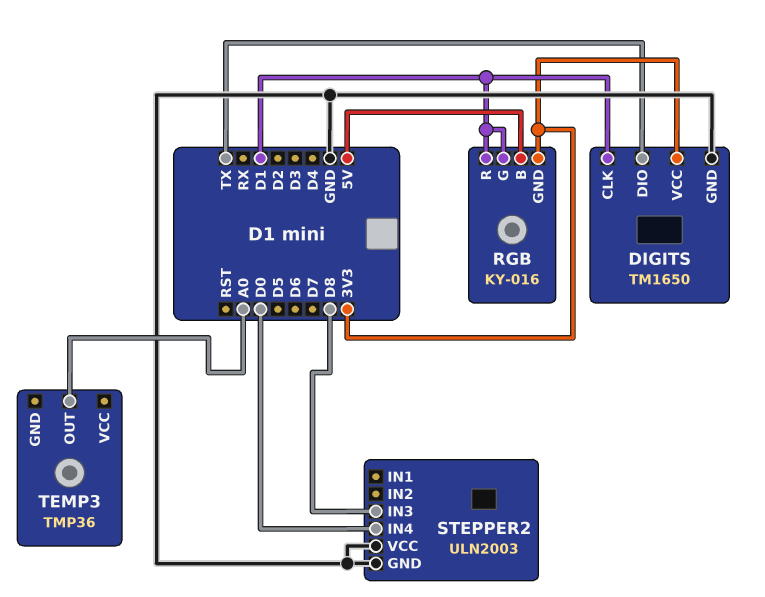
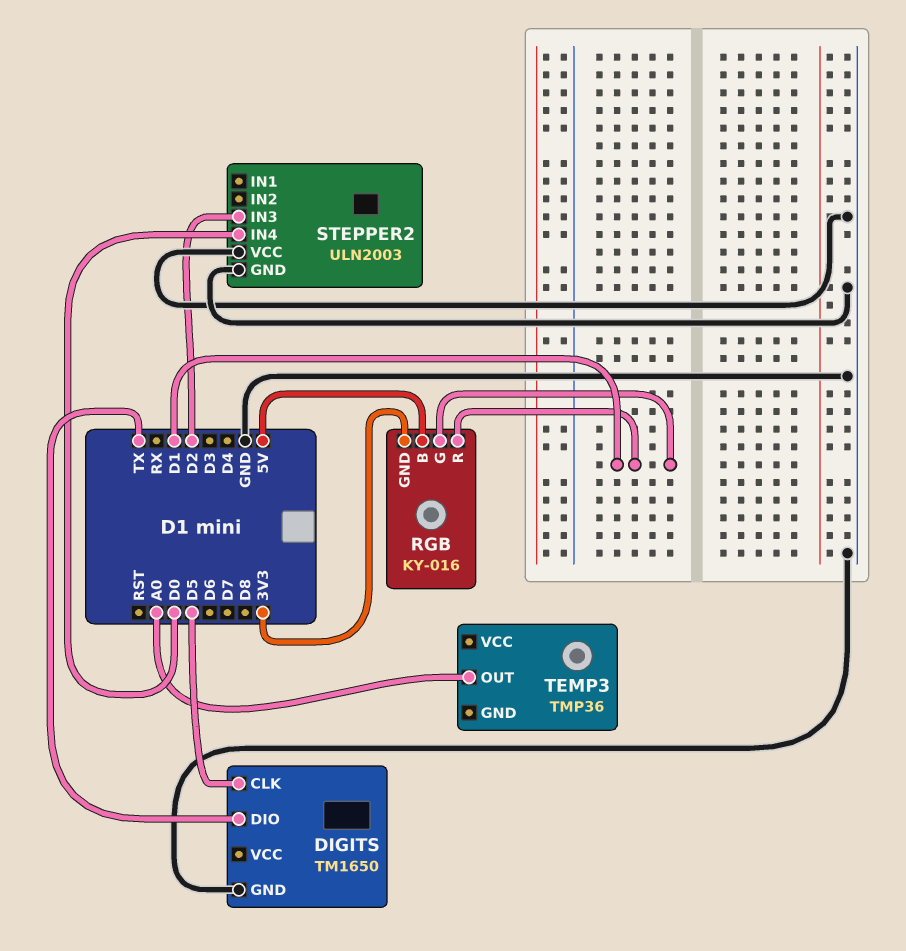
DIGITS pin CLK: D1 -> D5
DIGITS pin VCC: 3V3 -> none
STEPPER2 pin IN3: D8 -> D2

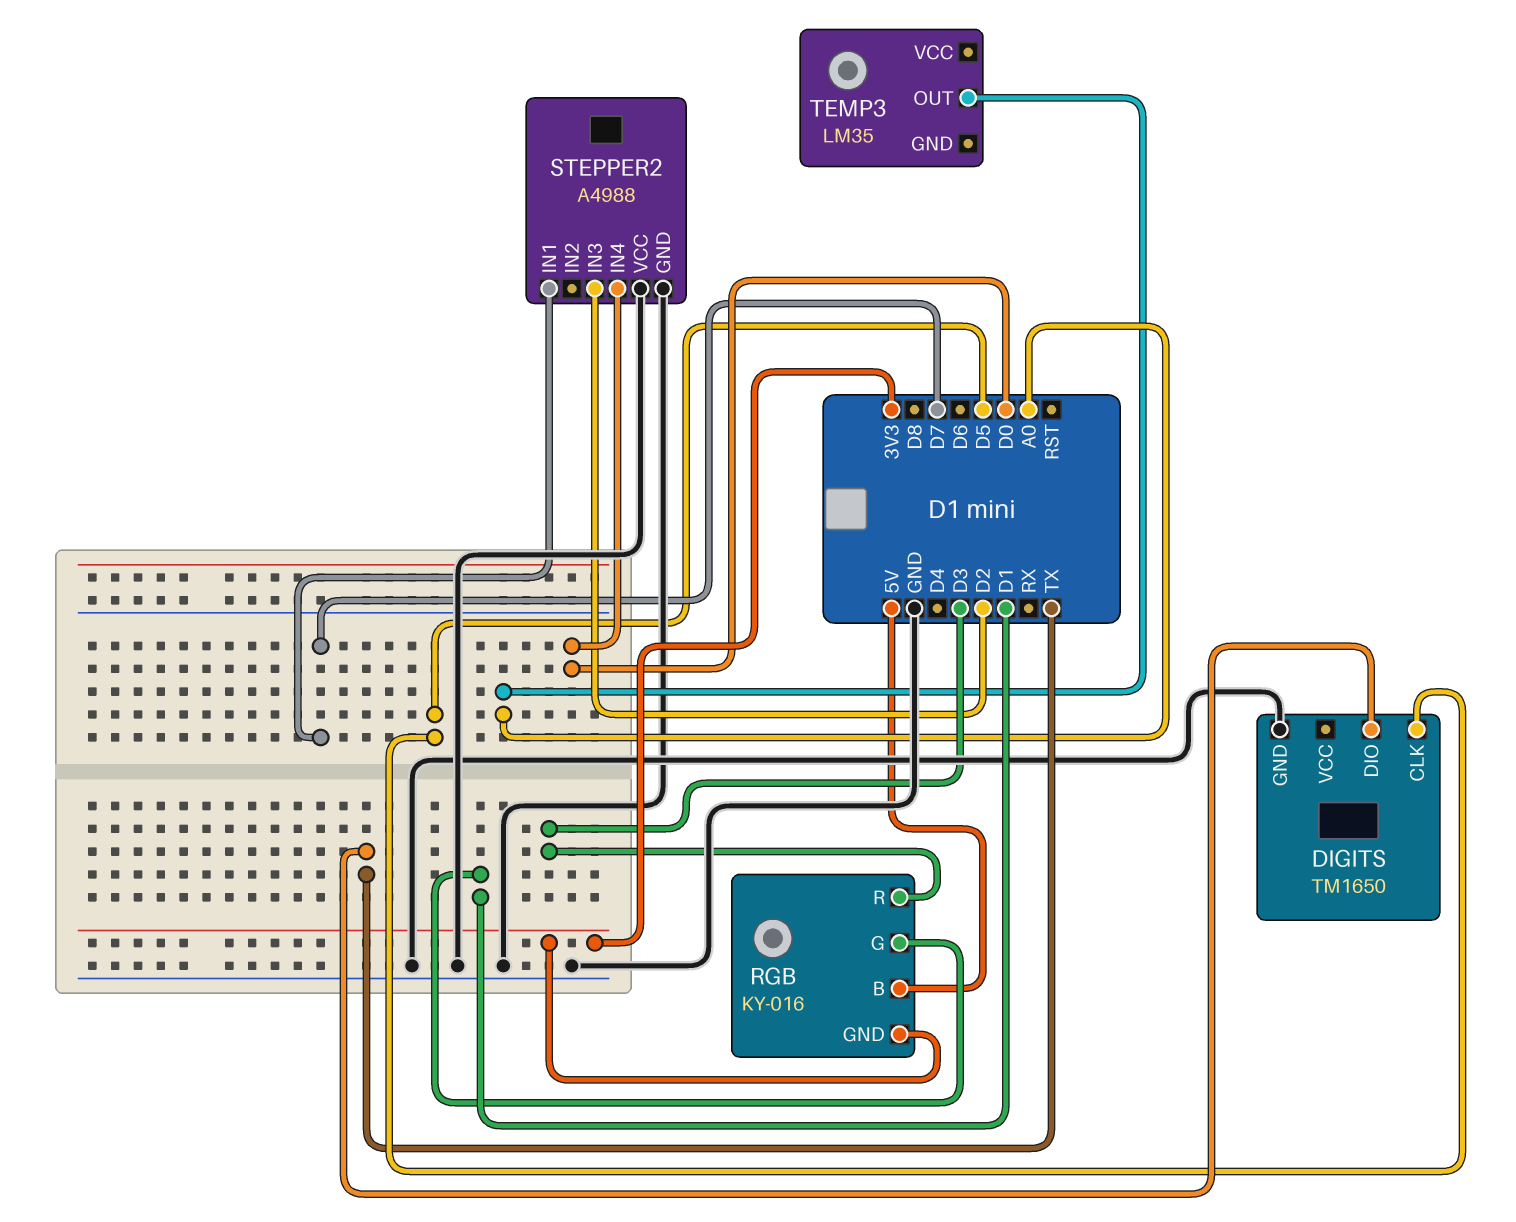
RGB pin R: D1 -> D3
STEPPER2: ULN2003 -> A4988
STEPPER2 pin IN1: none -> D7
TEMP3: TMP36 -> LM35

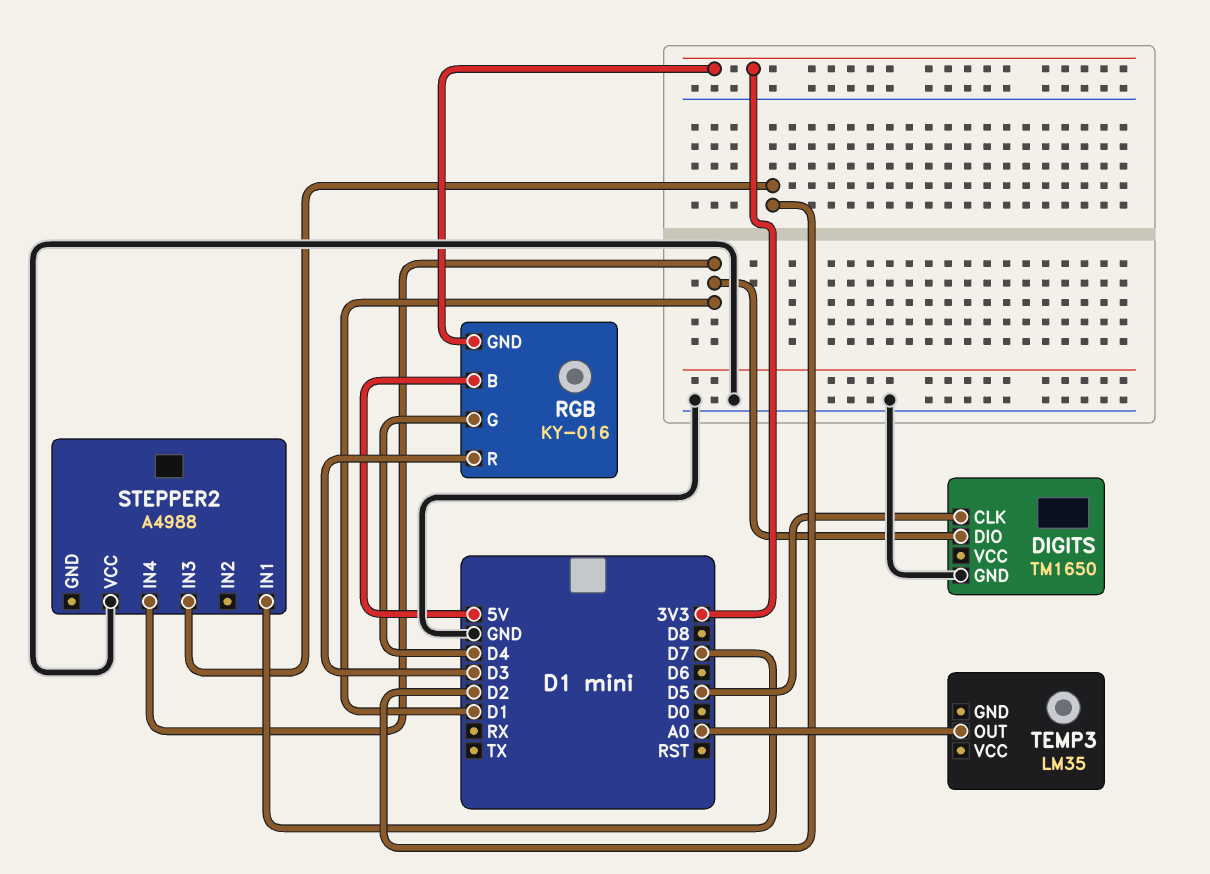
DIGITS pin DIO: TX -> D1
RGB pin G: D1 -> D4
STEPPER2 pin GND: GND -> none
STEPPER2 pin IN4: D0 -> D1

